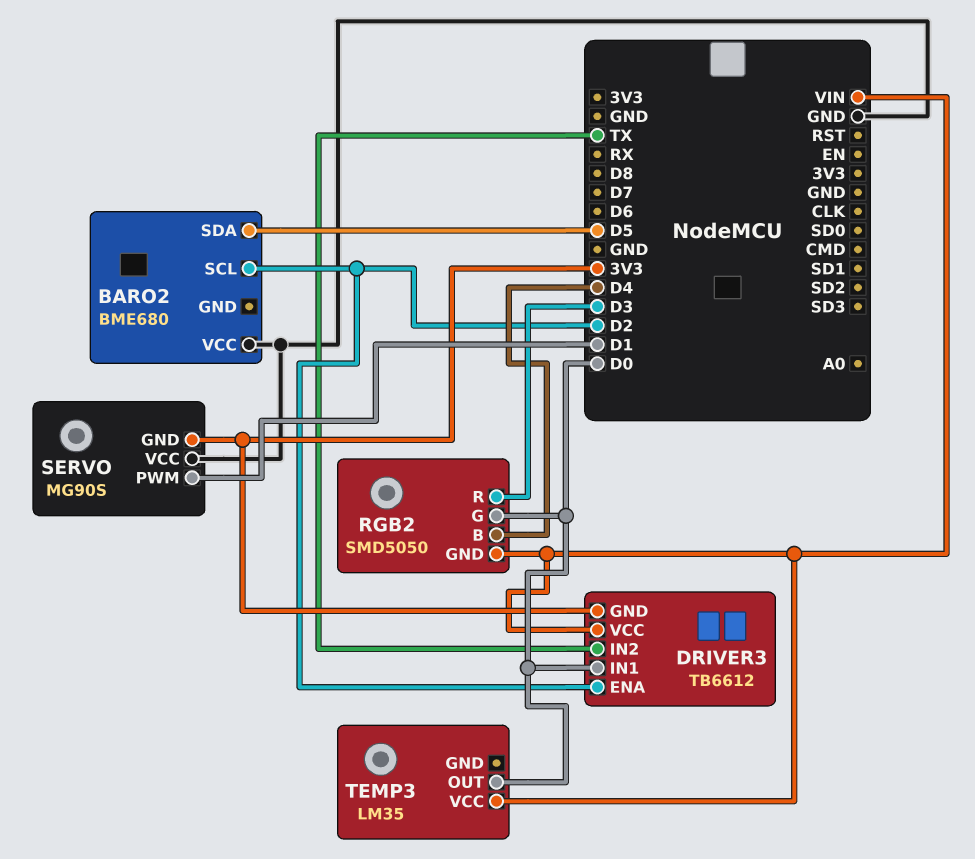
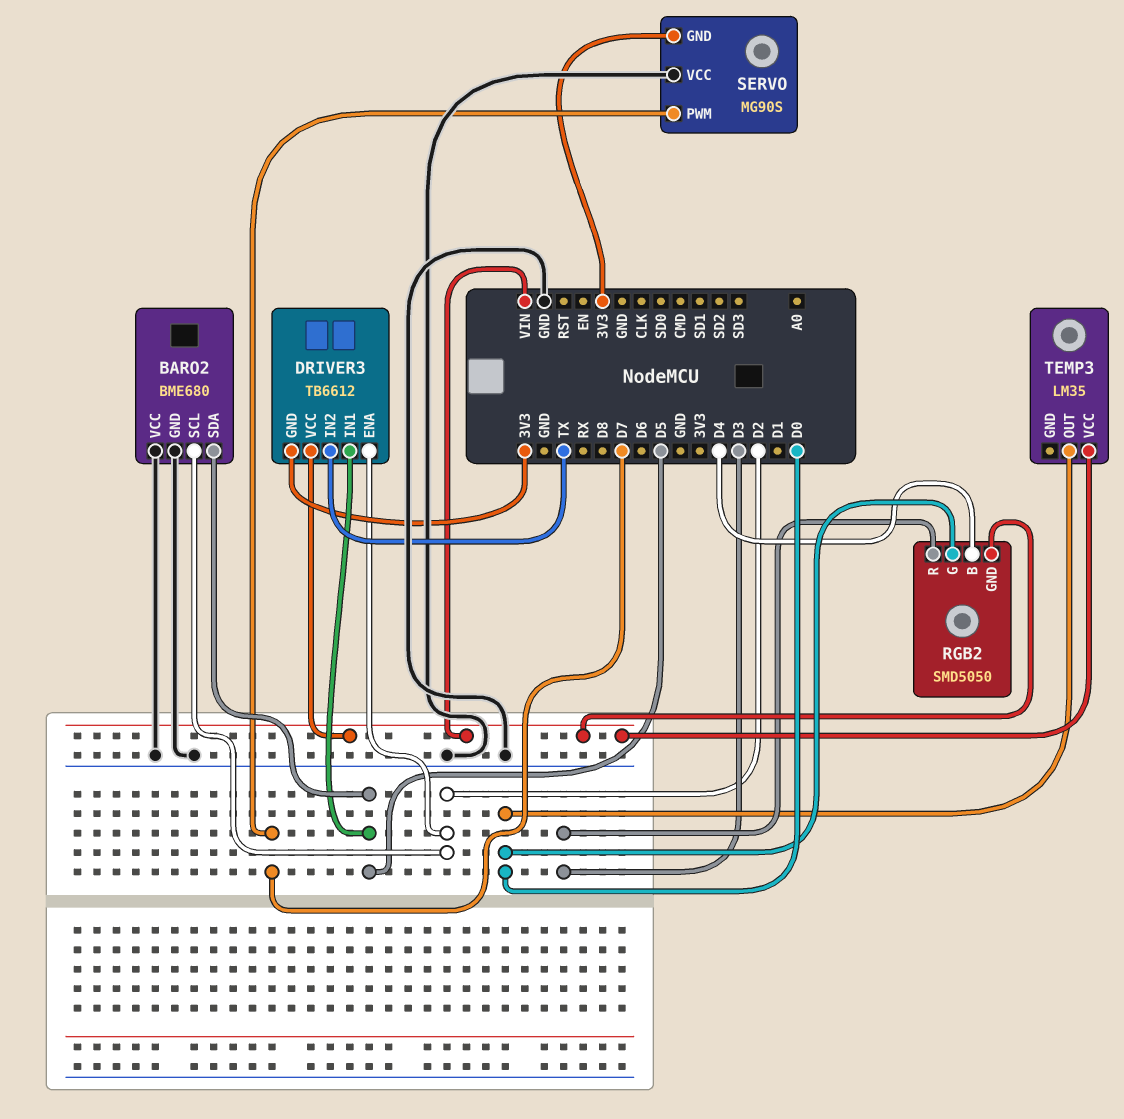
BARO2 pin GND: none -> GND
DRIVER3 pin IN1: D0 -> D5
SERVO pin PWM: D1 -> D7

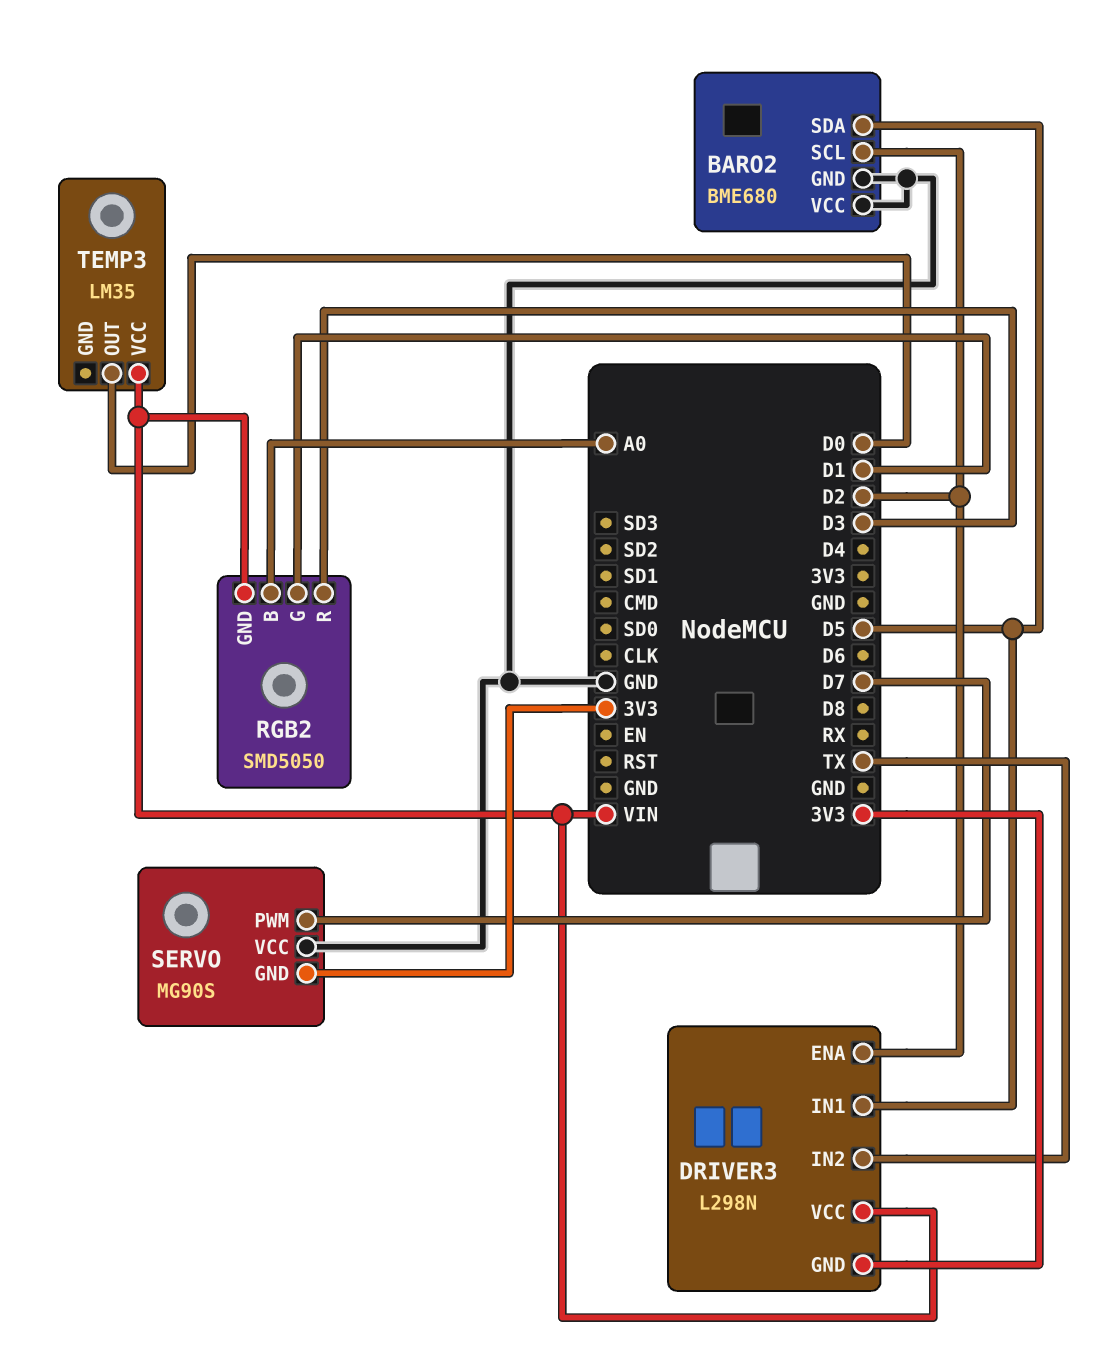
DRIVER3: TB6612 -> L298N
RGB2 pin B: D4 -> A0
RGB2 pin G: D0 -> D1

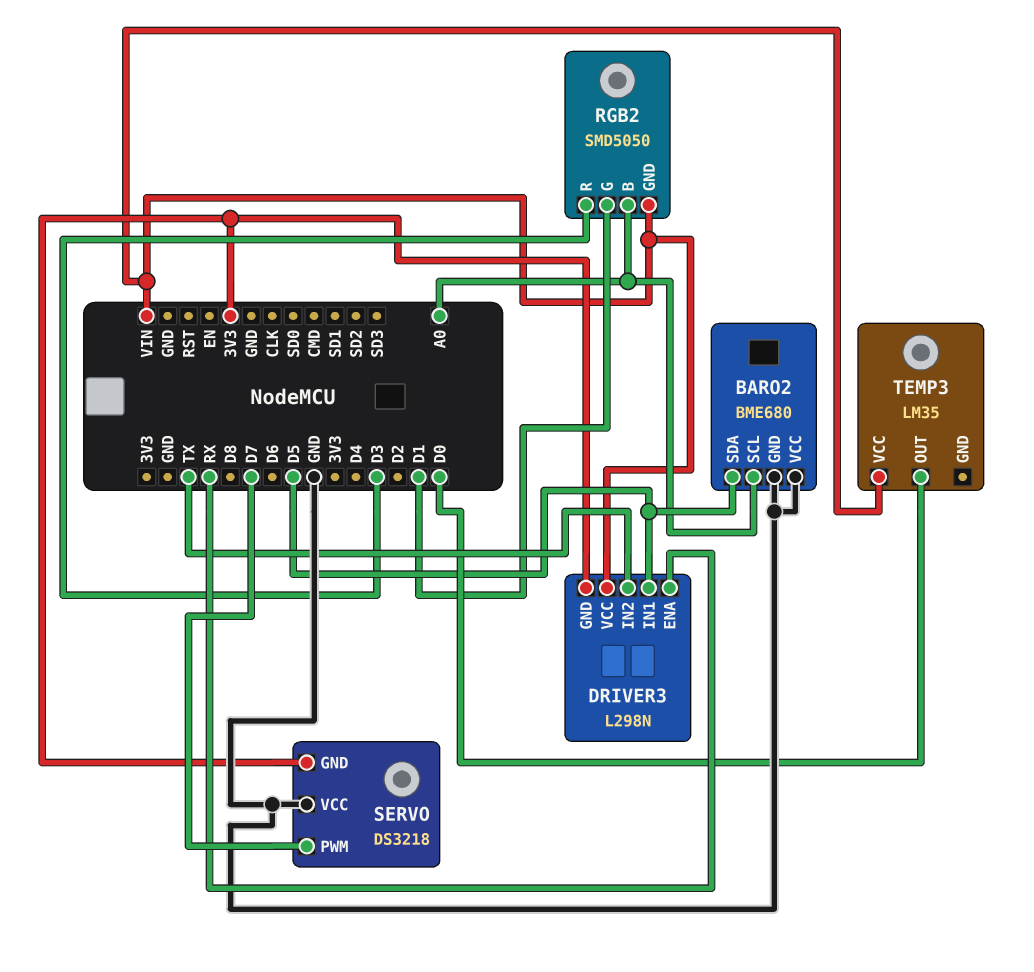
BARO2 pin SCL: D2 -> A0
DRIVER3 pin ENA: D2 -> RX
SERVO: MG90S -> DS3218

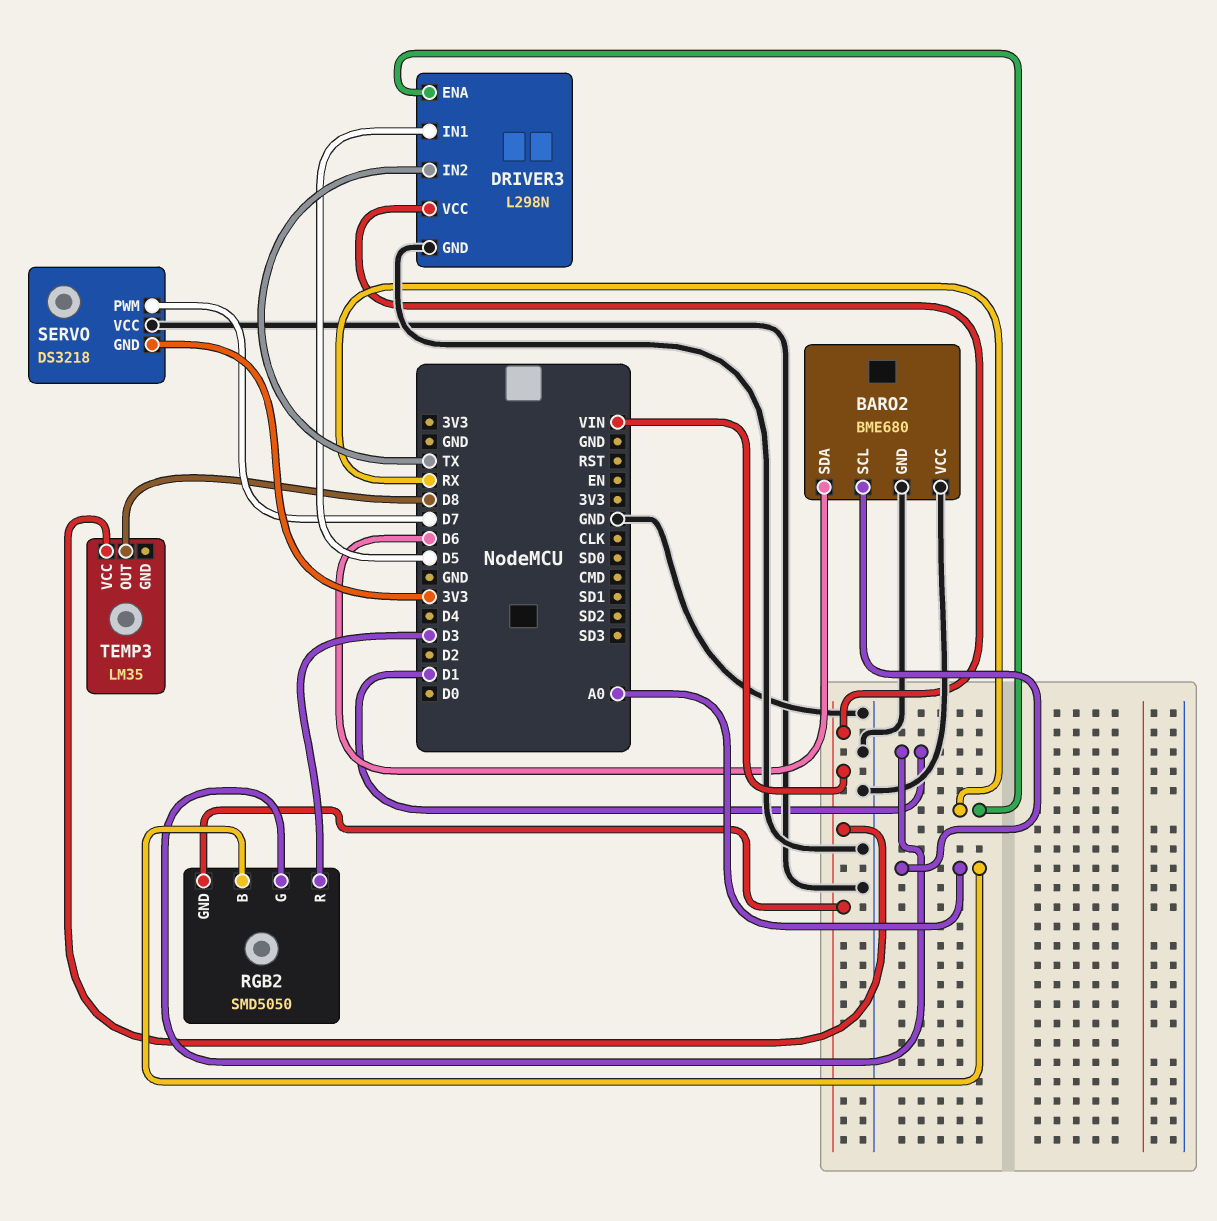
BARO2 pin SDA: D5 -> D6
DRIVER3 pin GND: 3V3 -> GND
TEMP3 pin OUT: D0 -> D8

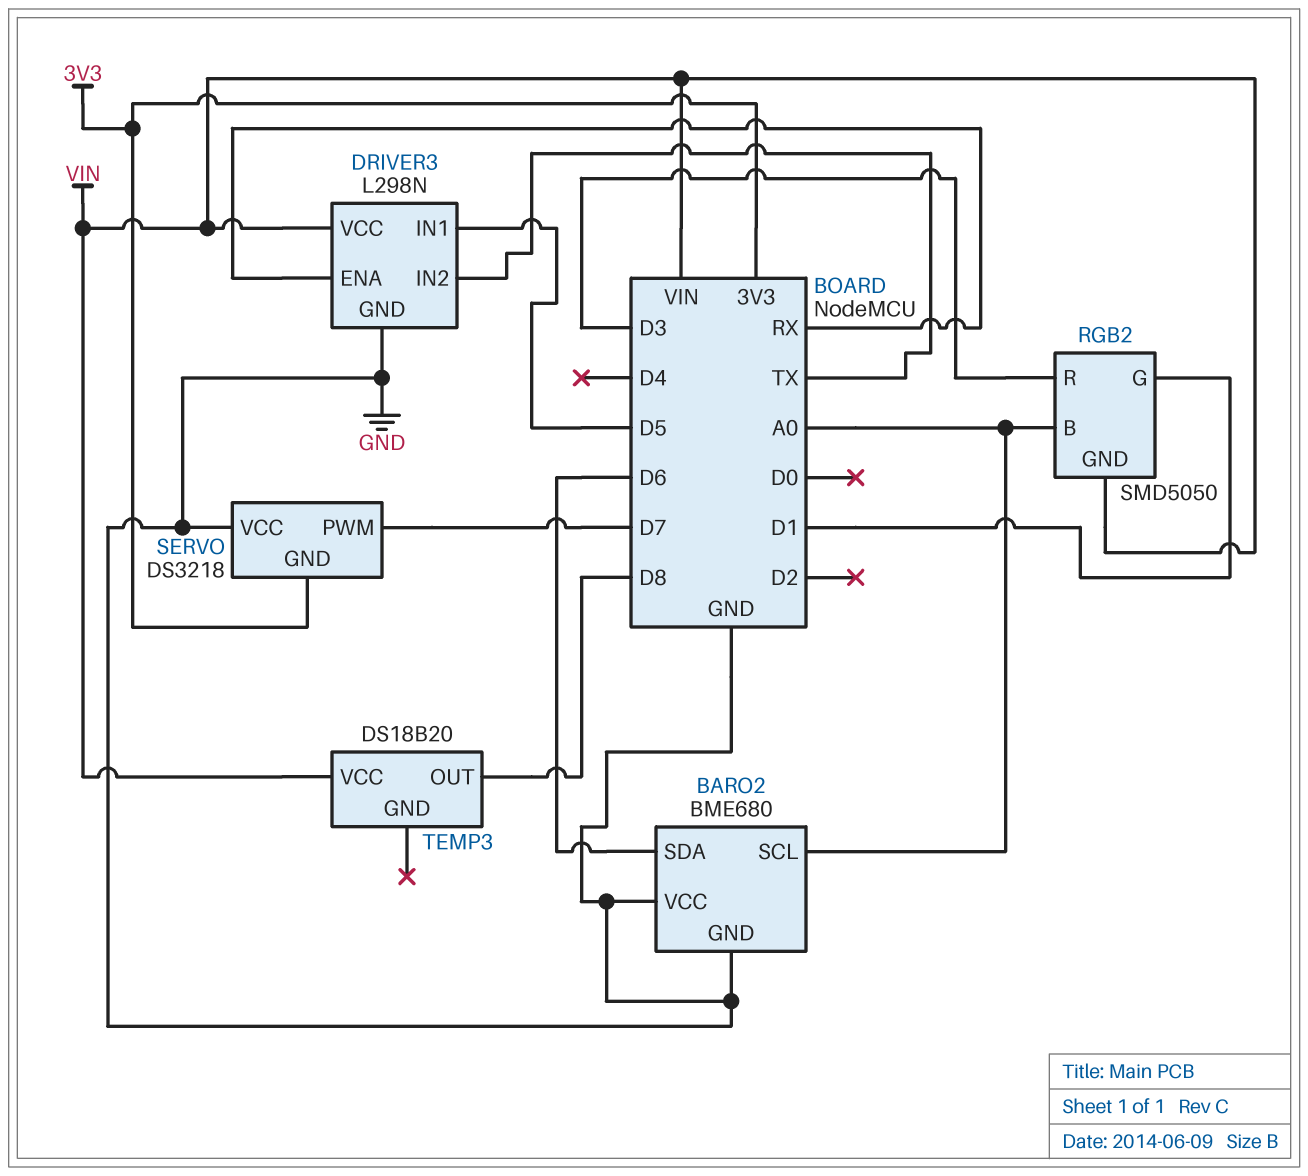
TEMP3: LM35 -> DS18B20

